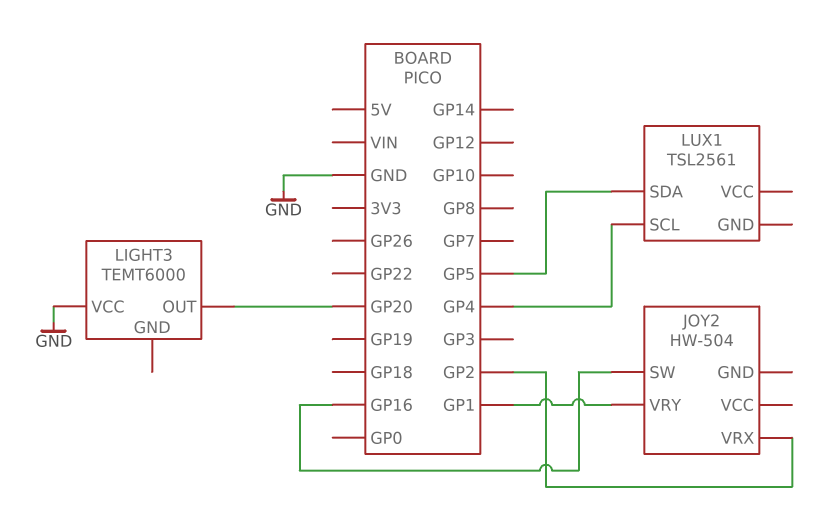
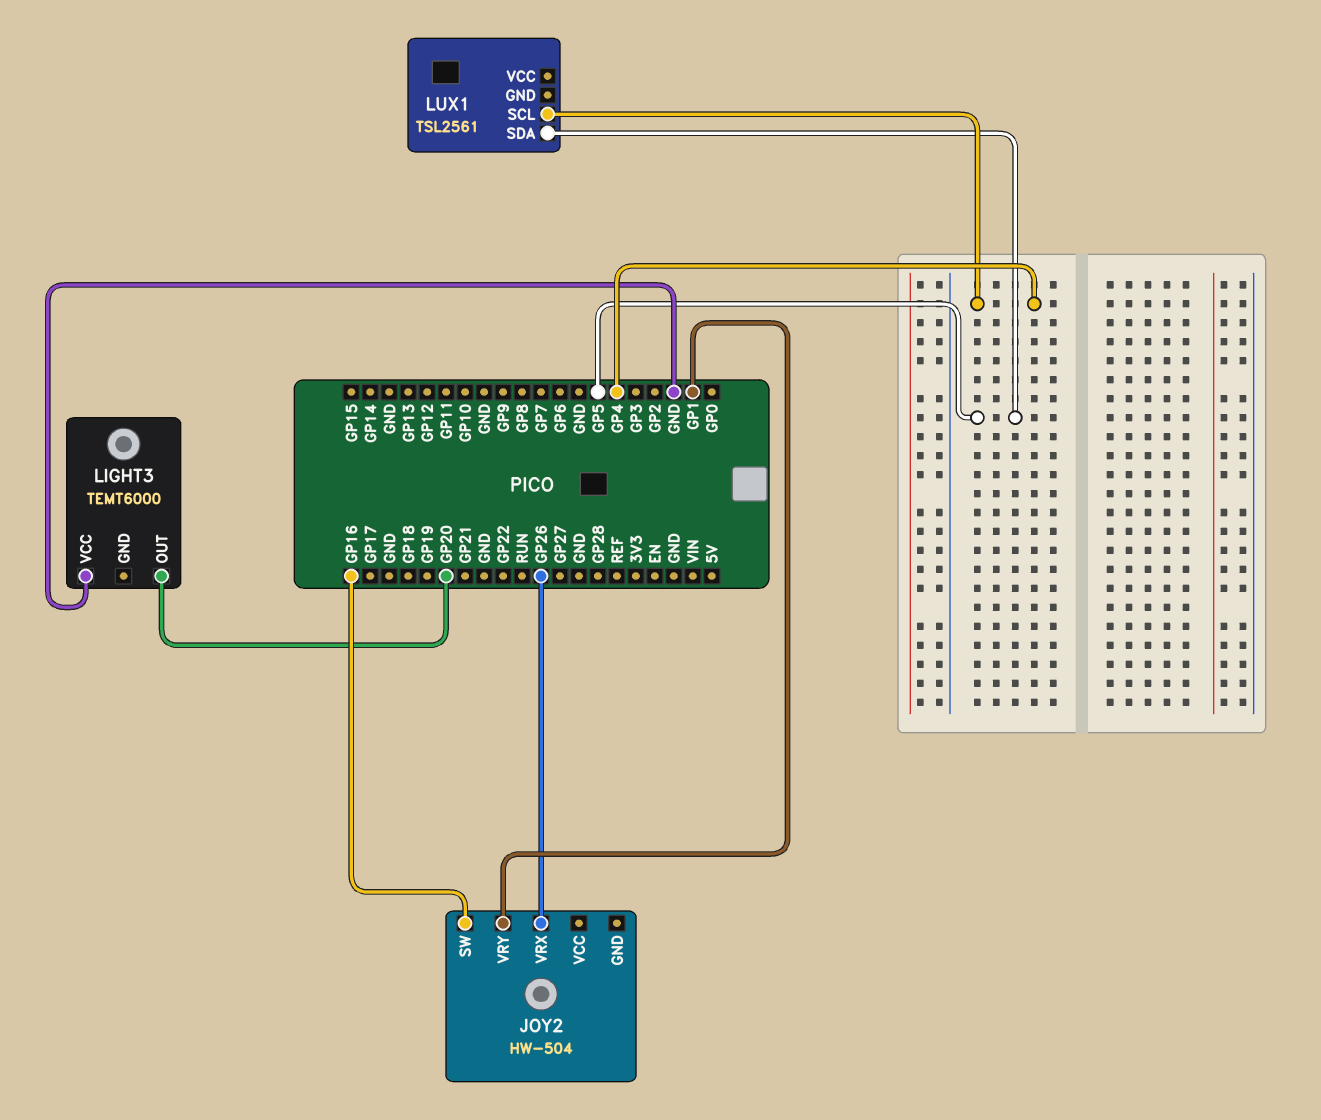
JOY2 pin VRX: GP2 -> GP26

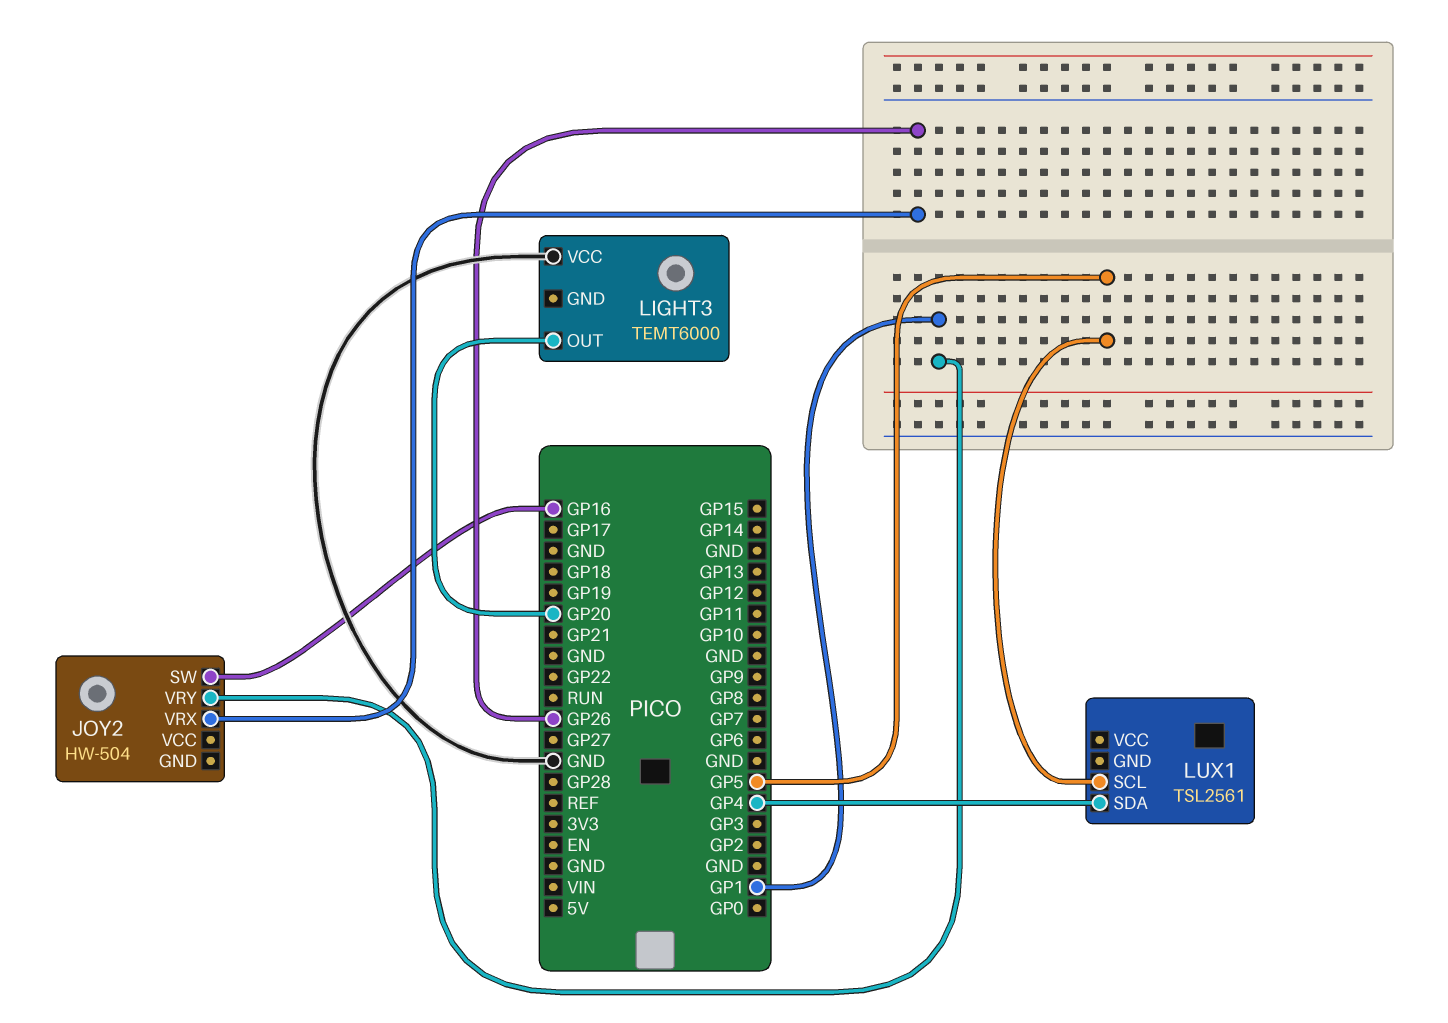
LUX1 pin SCL: GP4 -> GP5
LUX1 pin SDA: GP5 -> GP4

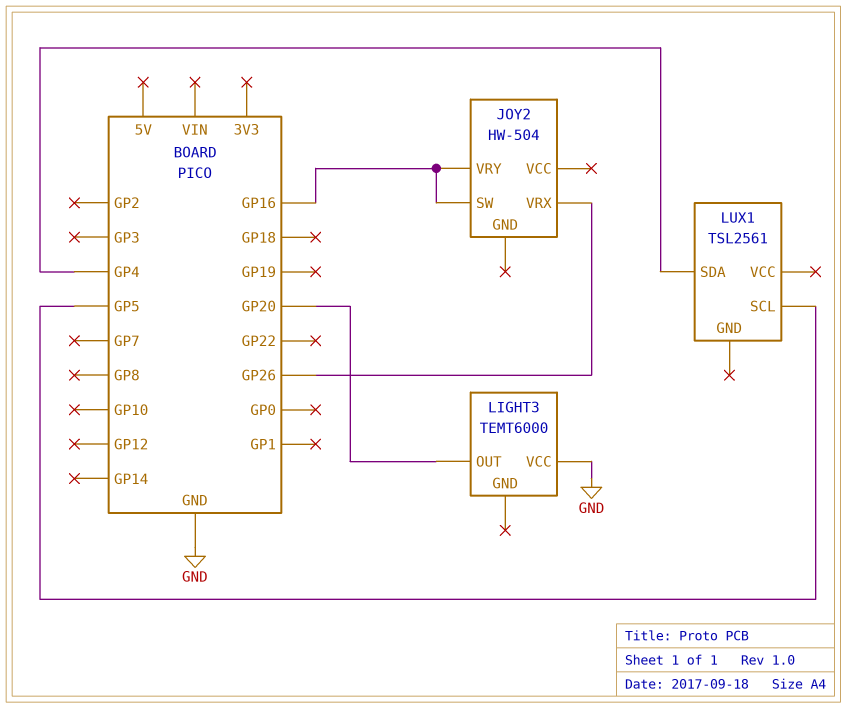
JOY2 pin VRY: GP1 -> GP16

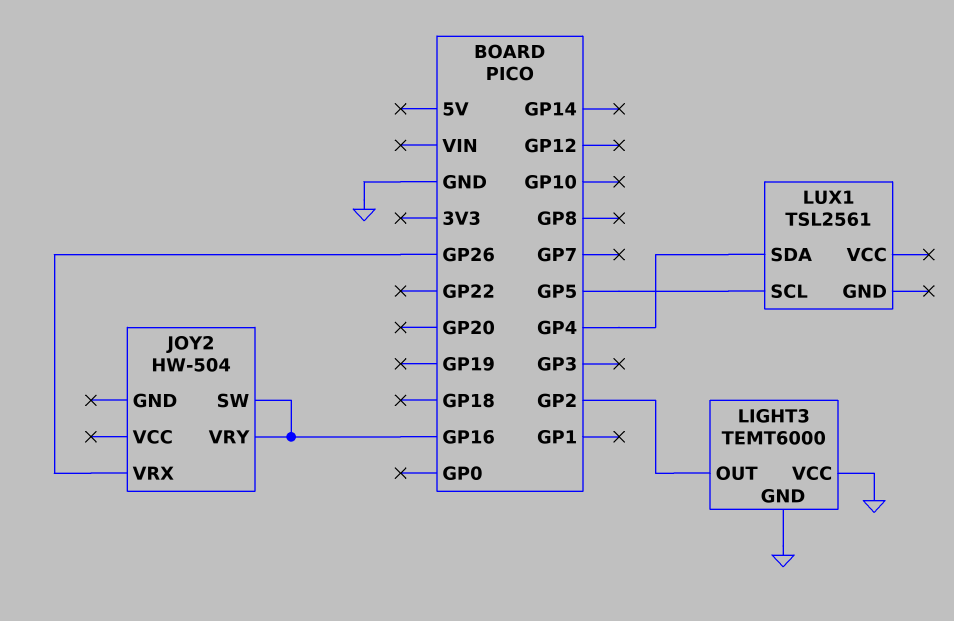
LIGHT3 pin GND: none -> GND
LIGHT3 pin OUT: GP20 -> GP2

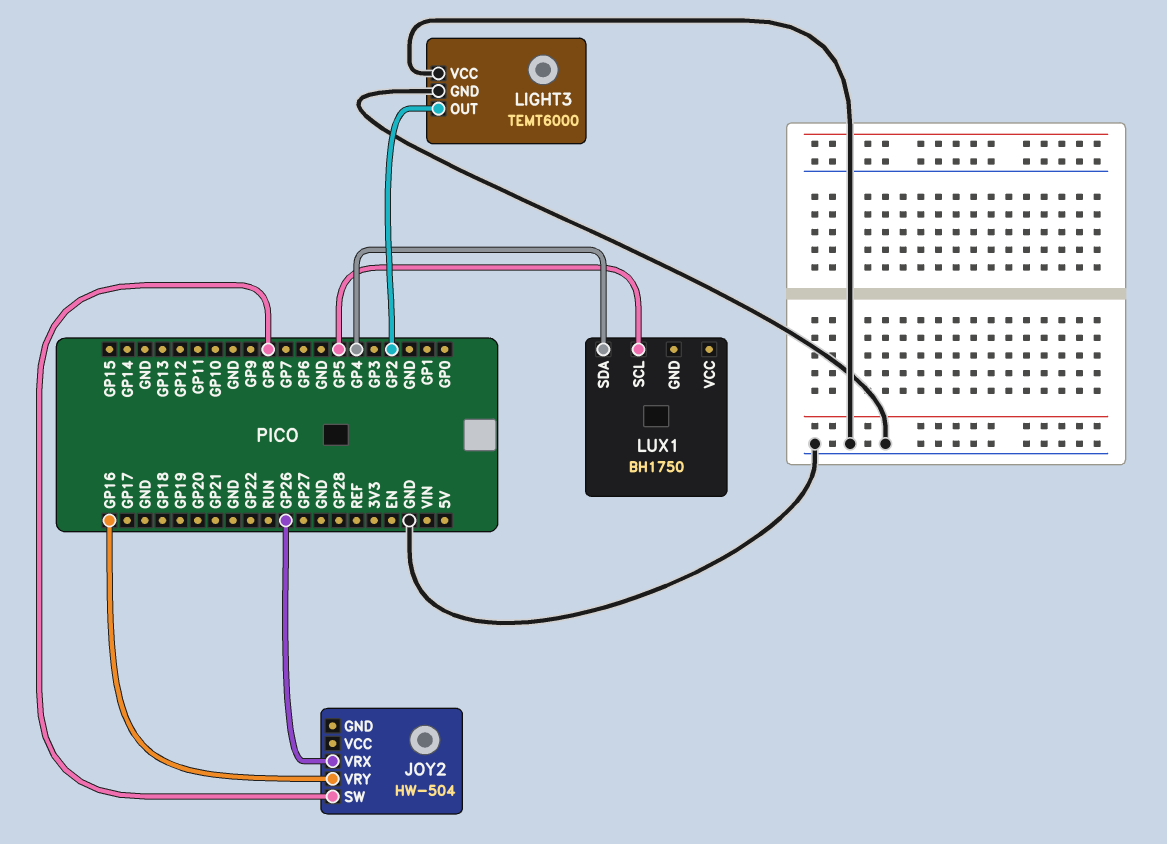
JOY2 pin SW: GP16 -> GP8
LUX1: TSL2561 -> BH1750

